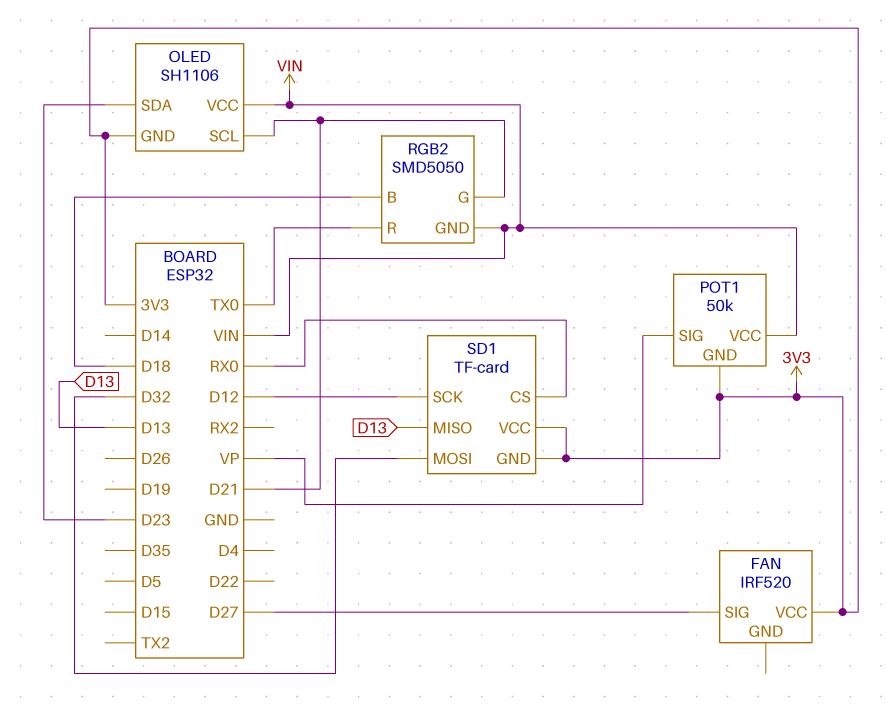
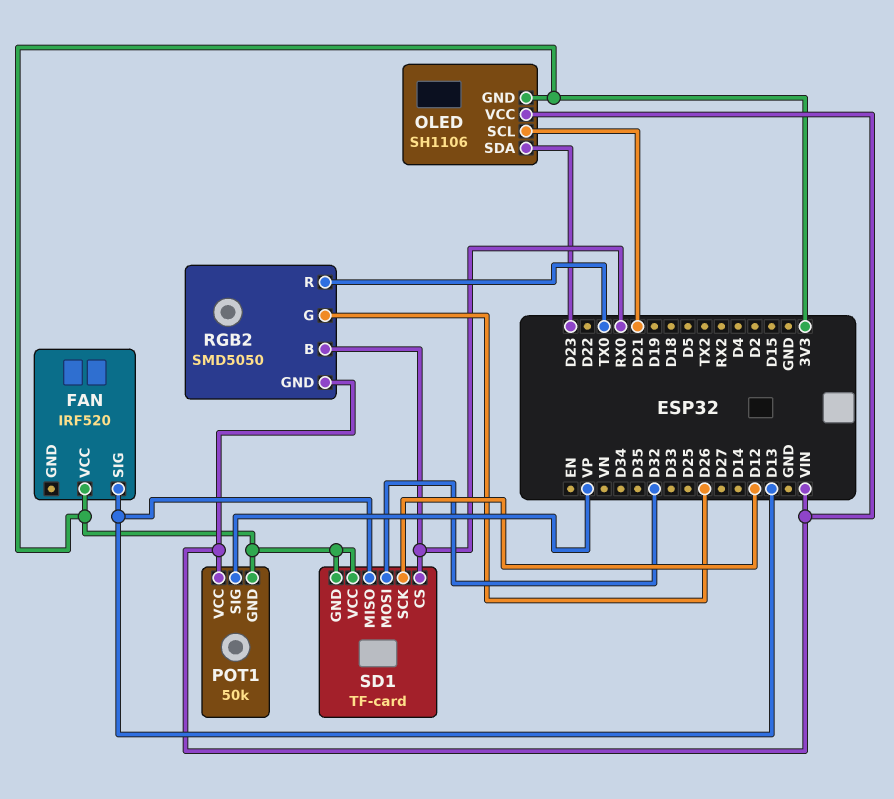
FAN pin SIG: D27 -> D13
RGB2 pin B: D18 -> RX0
RGB2 pin G: D21 -> D26

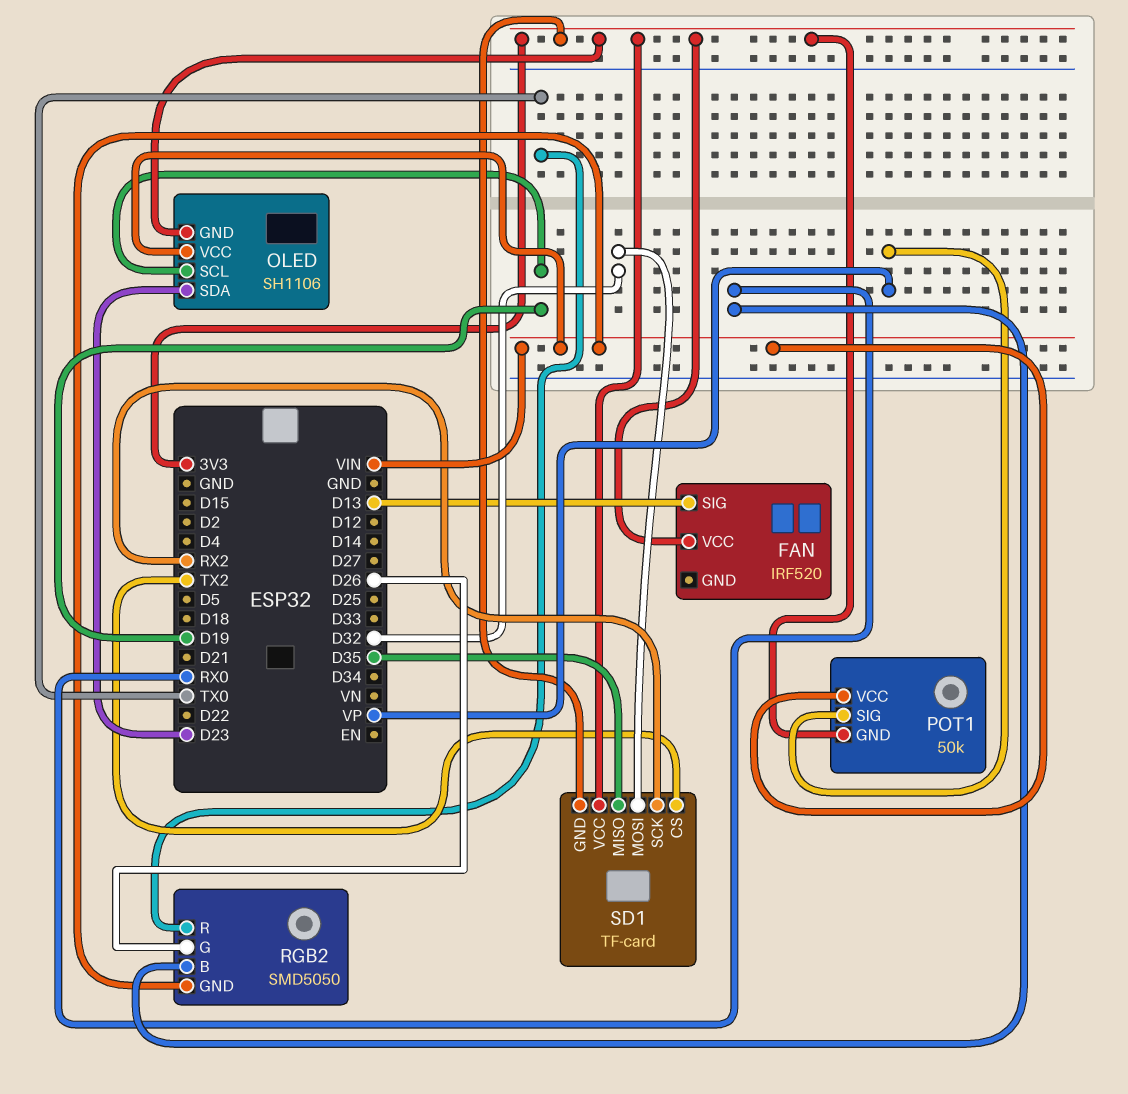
OLED pin SCL: D21 -> D19
SD1 pin CS: RX0 -> TX2
SD1 pin MISO: D13 -> D35
SD1 pin SCK: D12 -> RX2

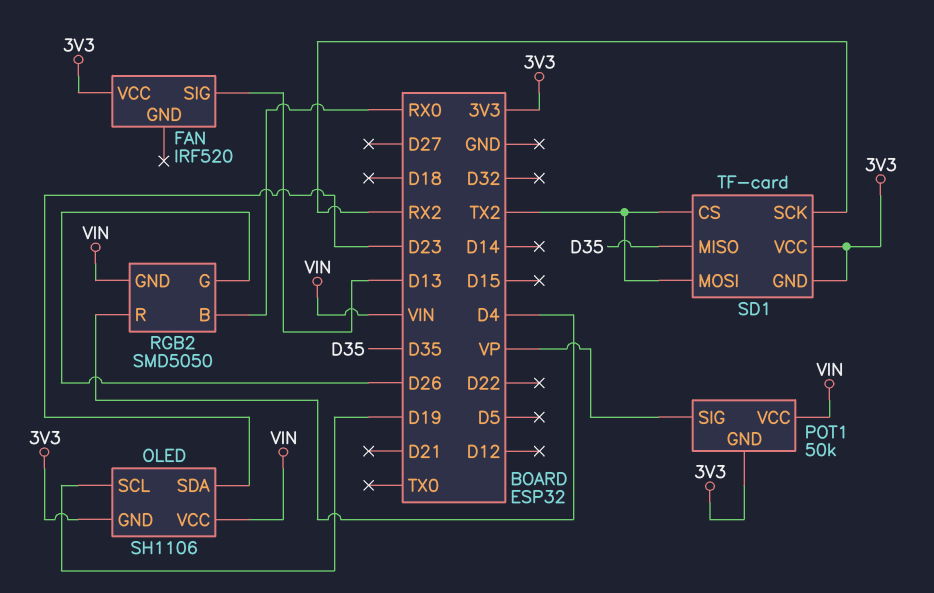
RGB2 pin R: TX0 -> D4
SD1 pin MOSI: D32 -> TX2

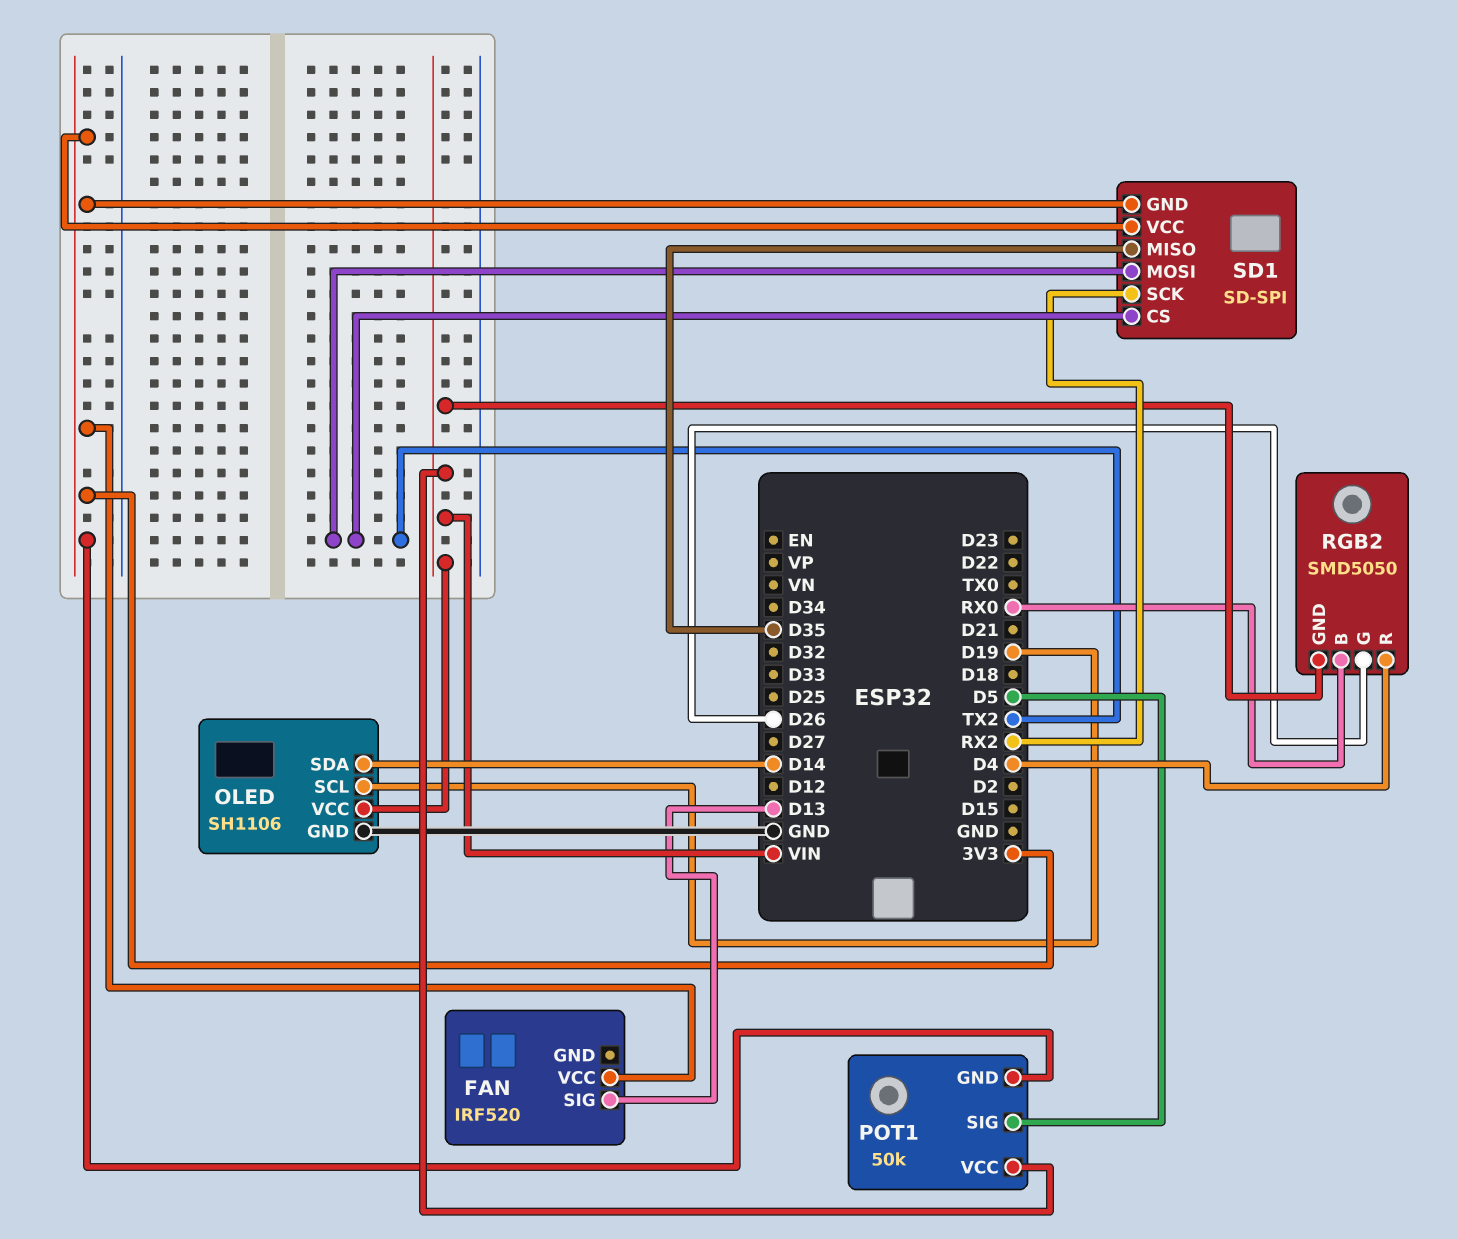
OLED pin GND: 3V3 -> GND
OLED pin SDA: D23 -> D14
POT1 pin SIG: VP -> D5
SD1: TF-card -> SD-SPI

